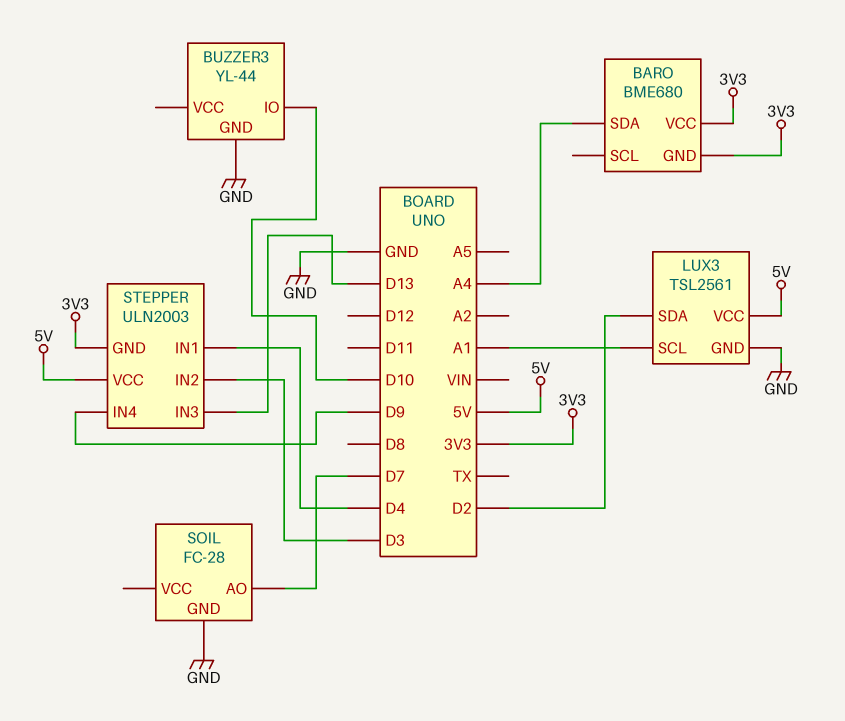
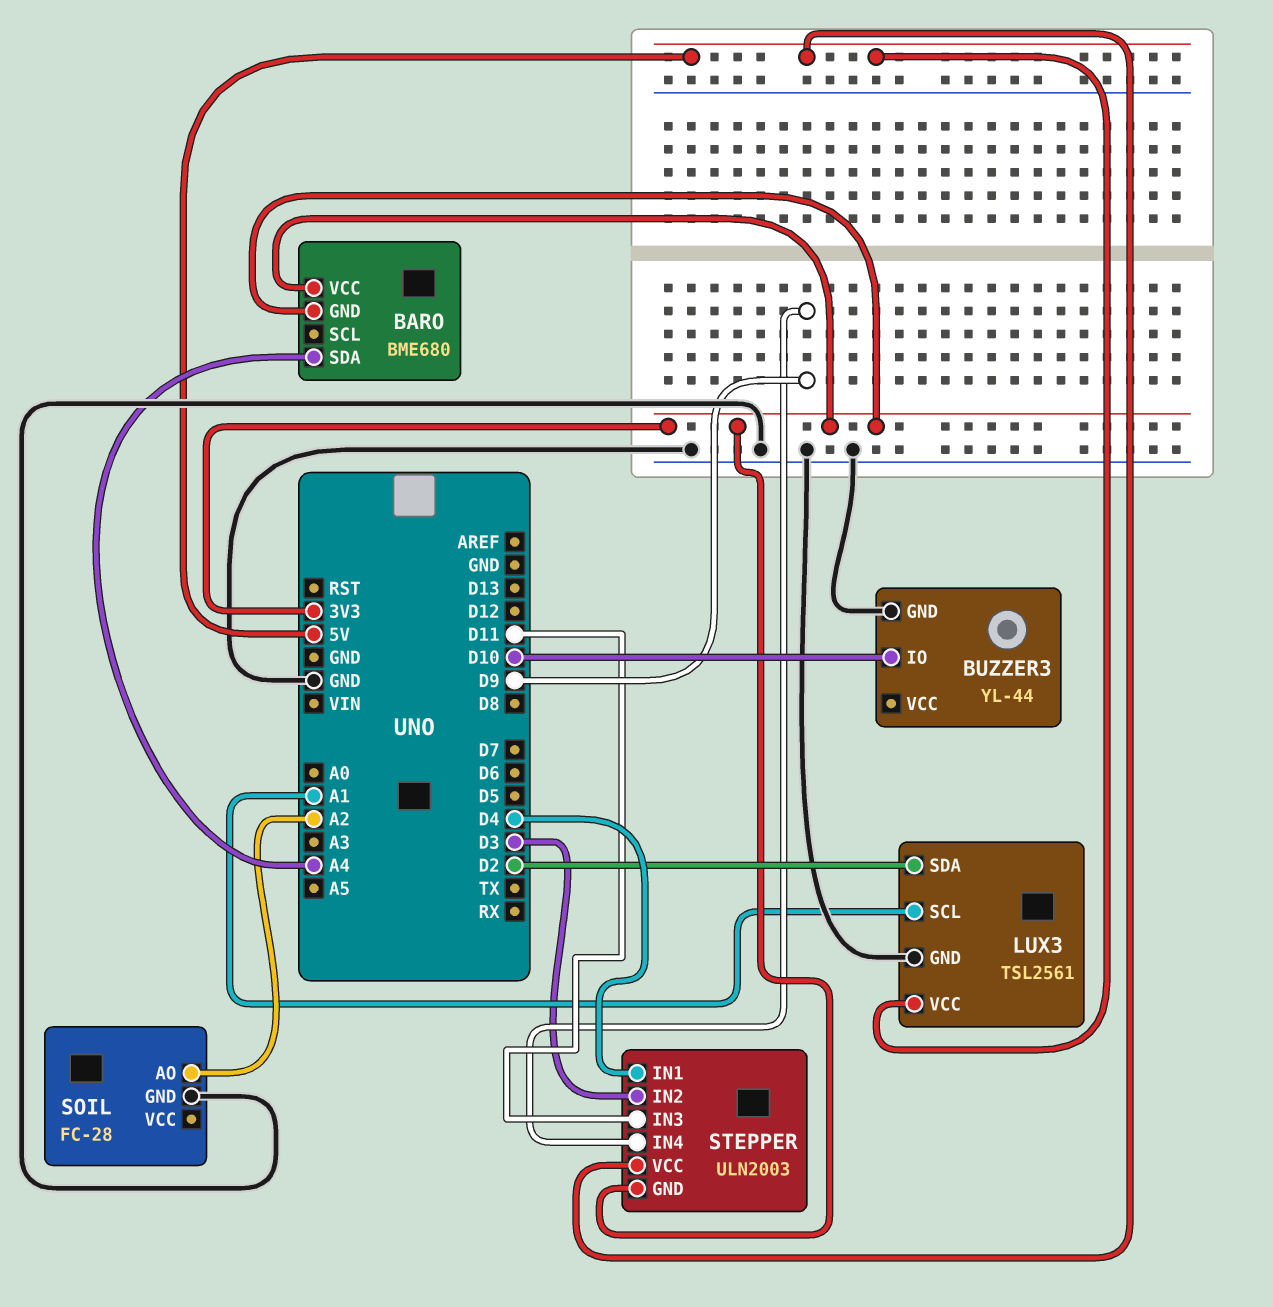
SOIL pin AO: D7 -> A2
STEPPER pin IN3: D13 -> D11

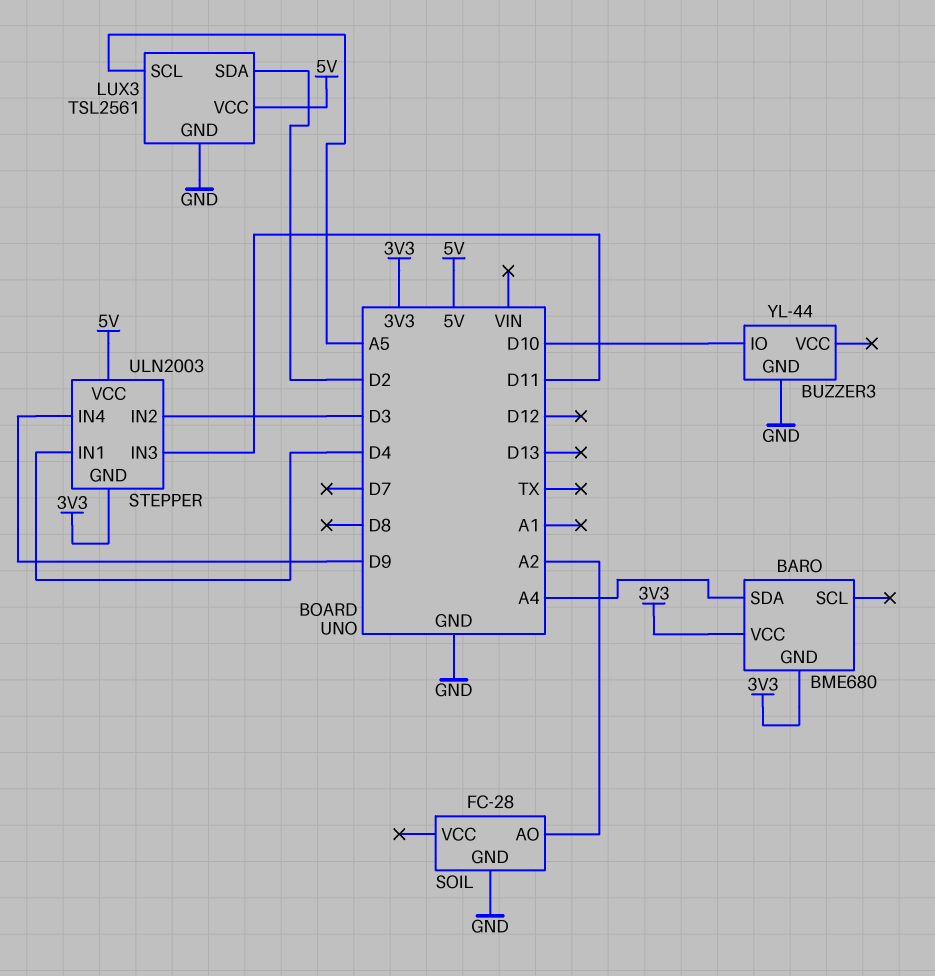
LUX3 pin SCL: A1 -> A5

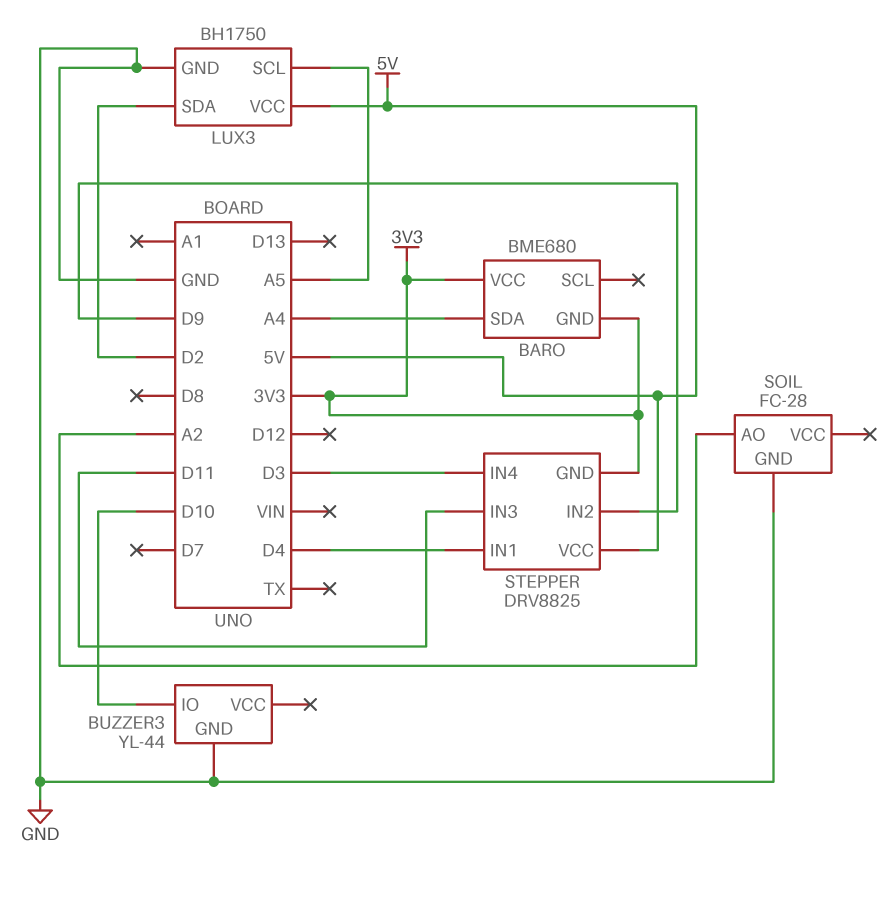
LUX3: TSL2561 -> BH1750
STEPPER: ULN2003 -> DRV8825
STEPPER pin IN2: D3 -> D9
STEPPER pin IN4: D9 -> D3

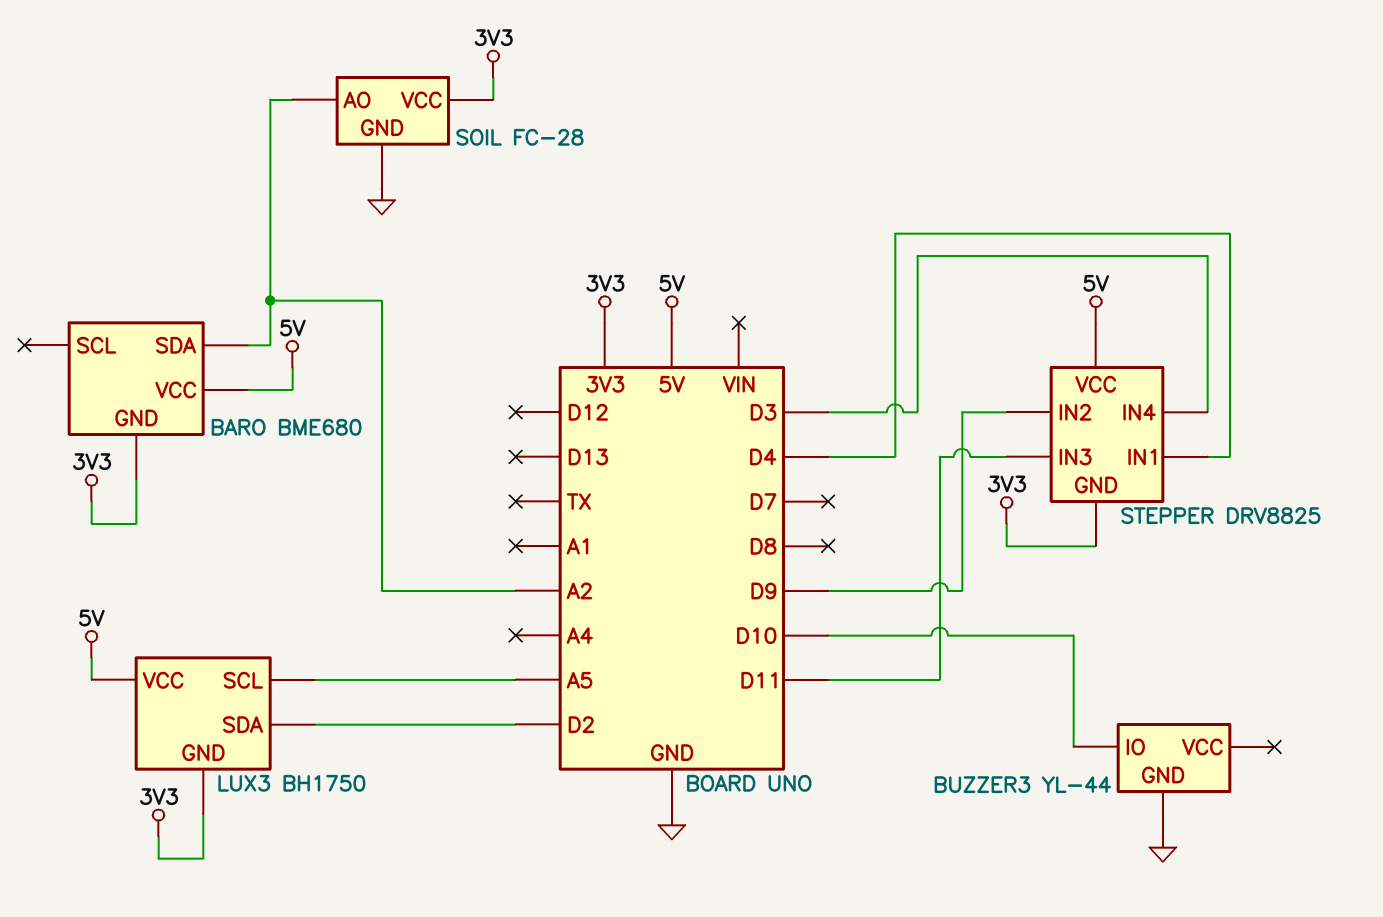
BARO pin SDA: A4 -> A2
BARO pin VCC: 3V3 -> 5V
LUX3 pin GND: GND -> 3V3
SOIL pin VCC: none -> 3V3

